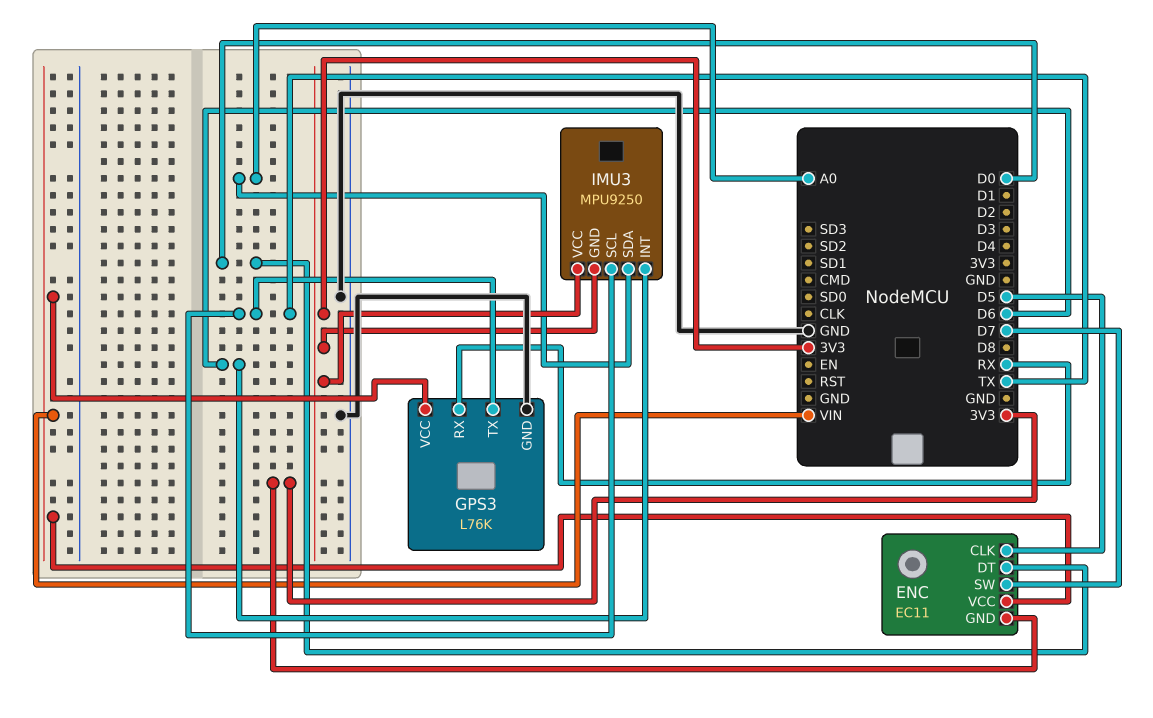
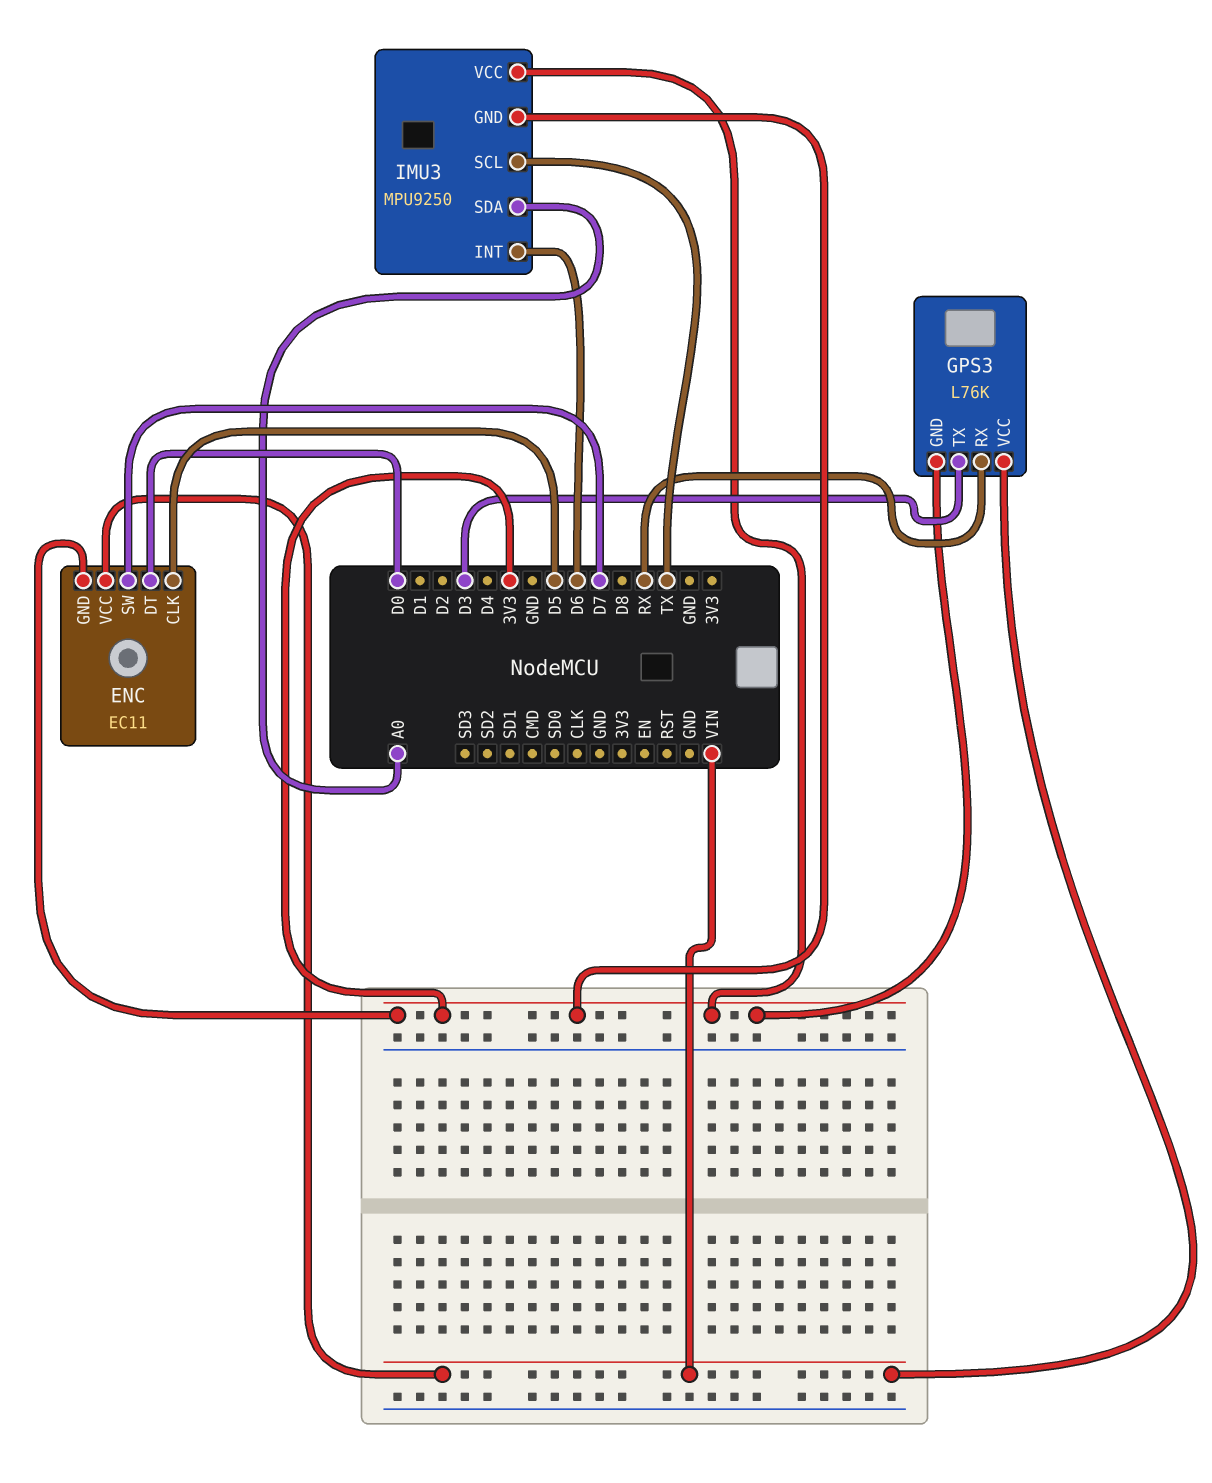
GPS3 pin GND: GND -> 3V3
GPS3 pin TX: TX -> D3

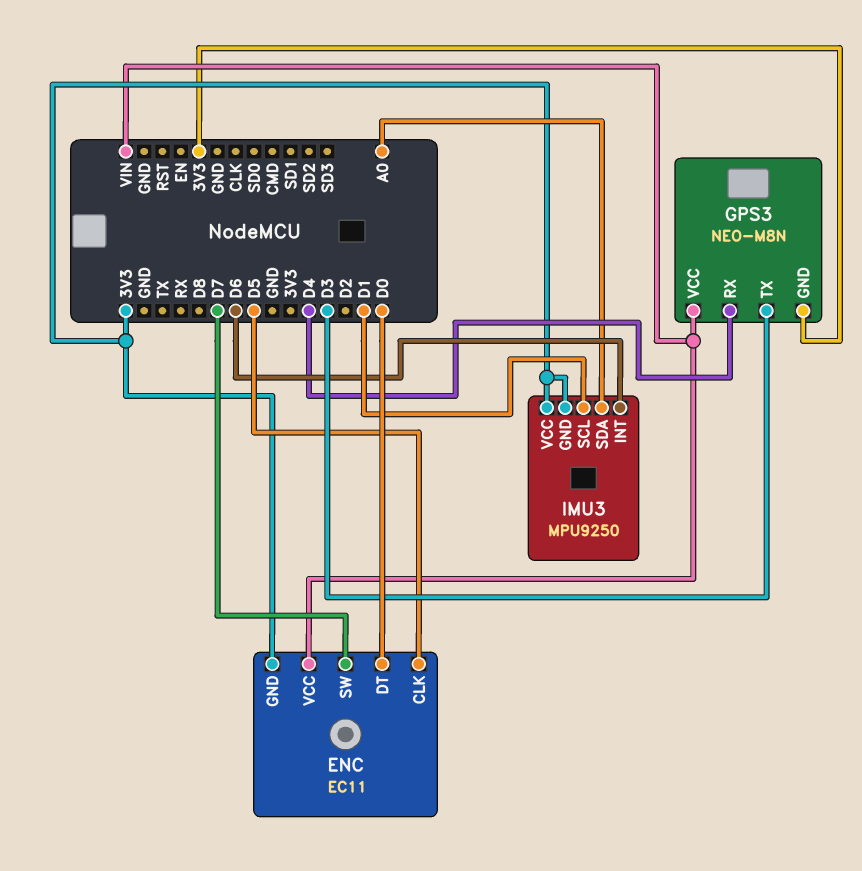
GPS3: L76K -> NEO-M8N
GPS3 pin RX: RX -> D4
IMU3 pin SCL: TX -> D1

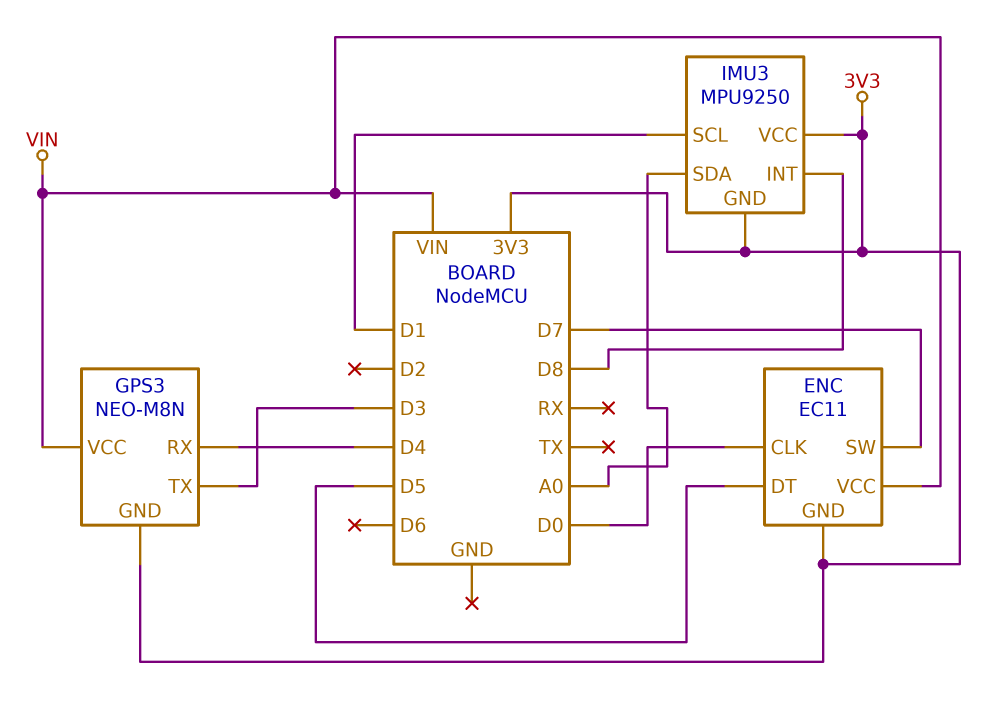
ENC pin CLK: D5 -> D0
ENC pin DT: D0 -> D5
IMU3 pin INT: D6 -> D8

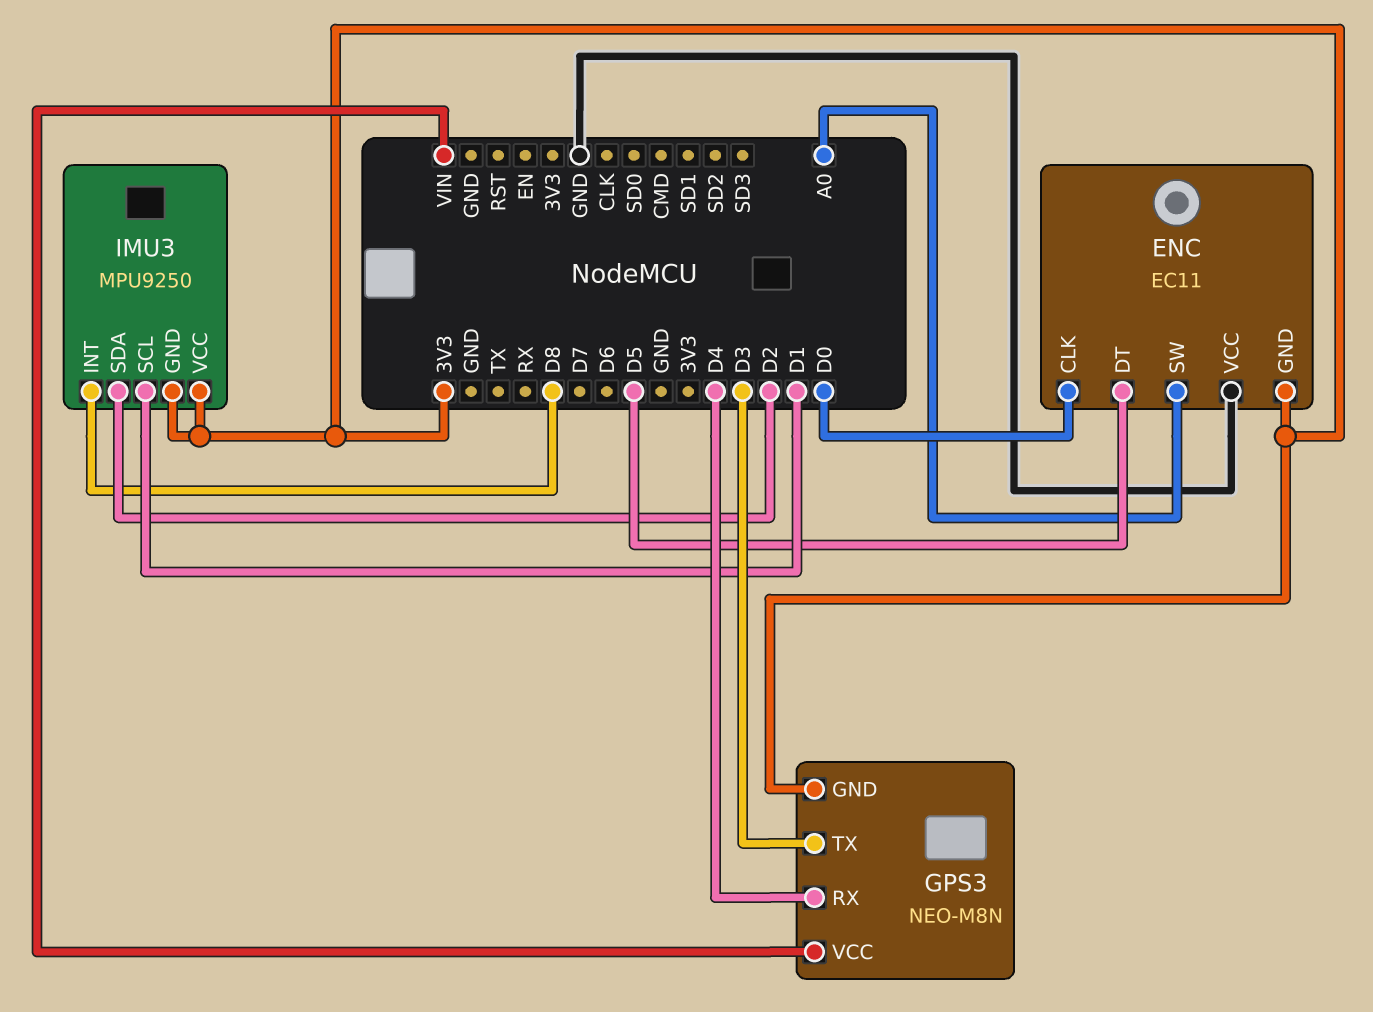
ENC pin SW: D7 -> A0
ENC pin VCC: VIN -> GND
IMU3 pin SDA: A0 -> D2

